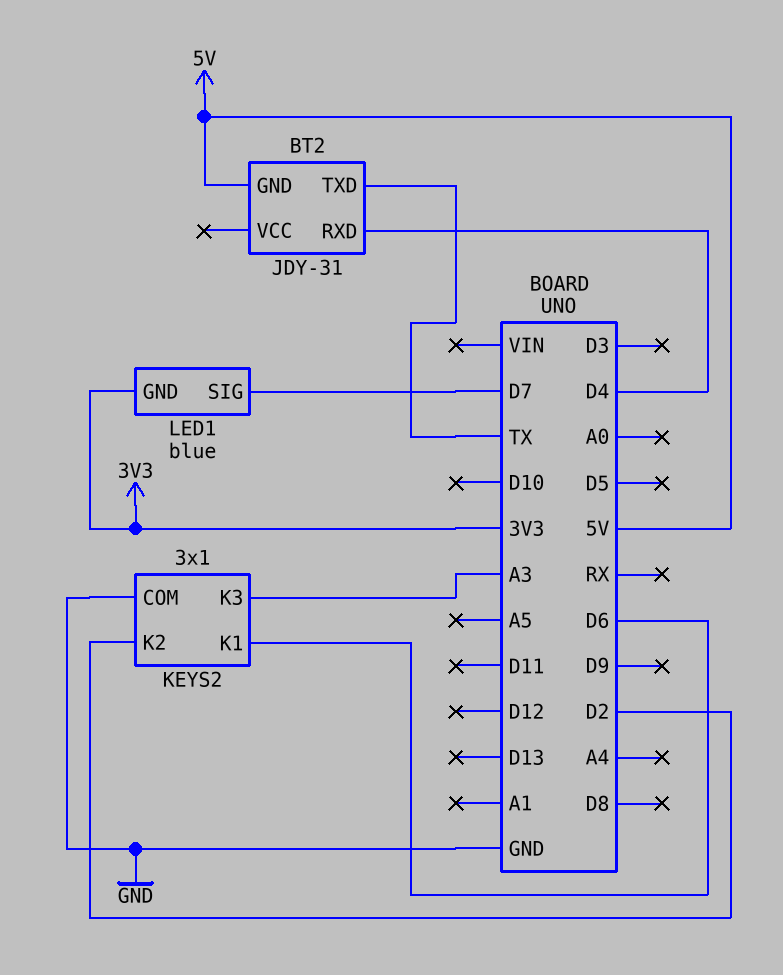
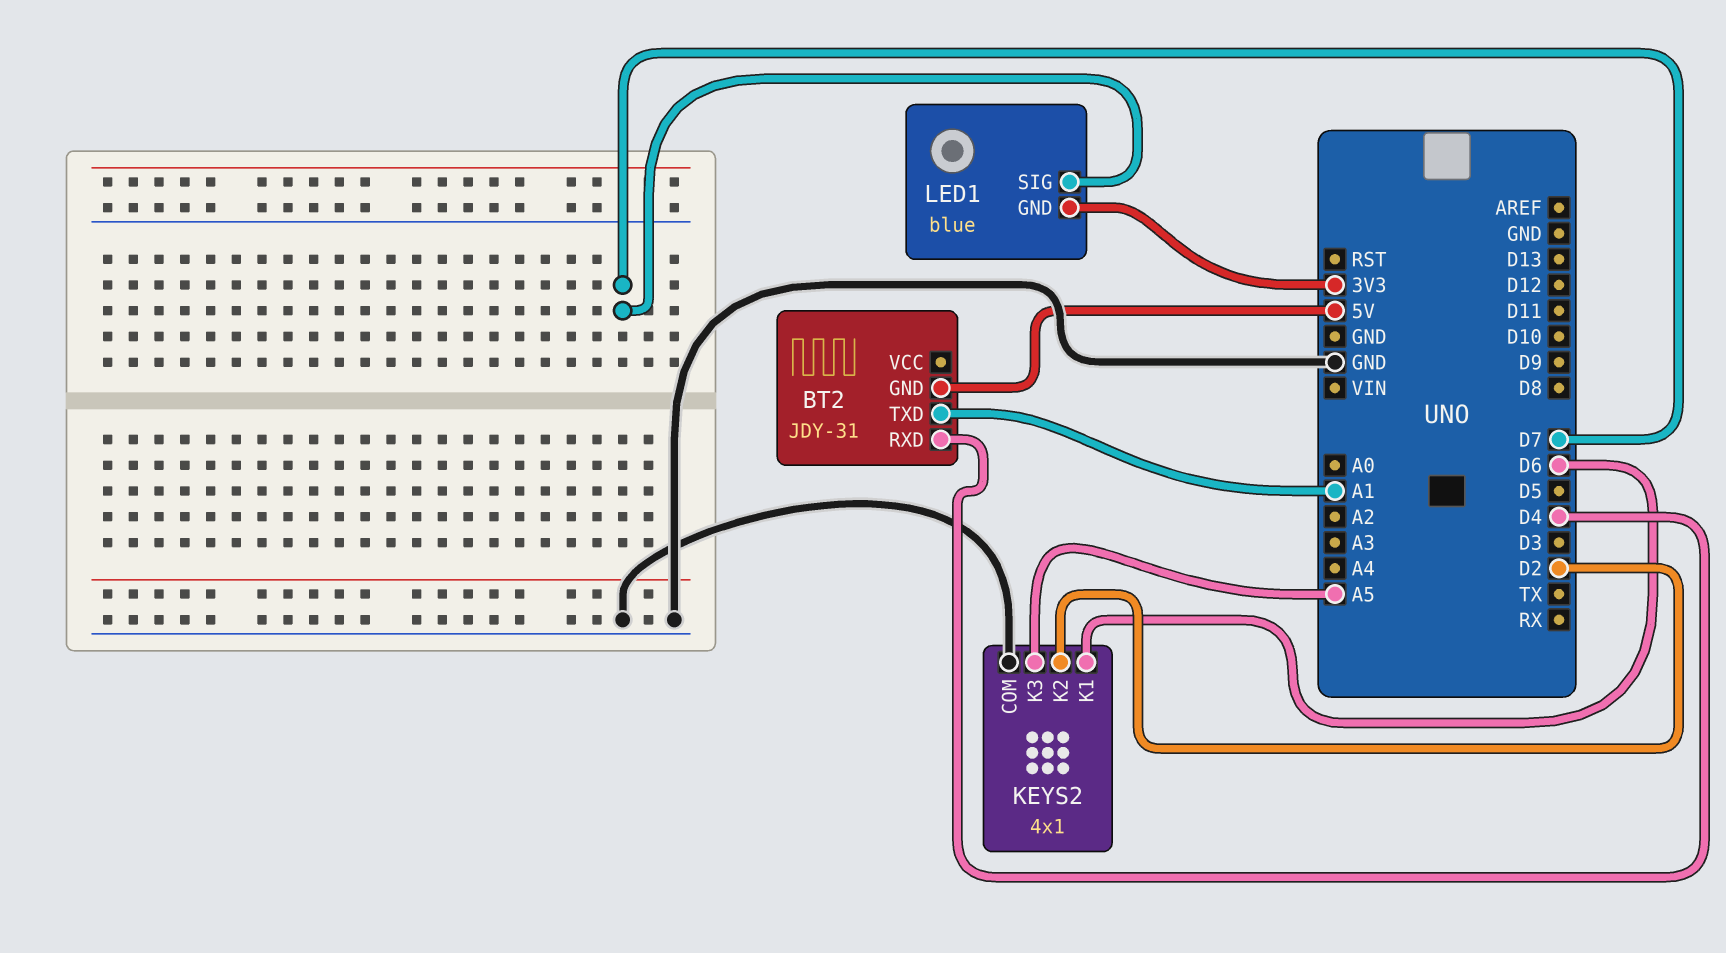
BT2 pin TXD: TX -> A1
KEYS2: 3x1 -> 4x1
KEYS2 pin K3: A3 -> A5

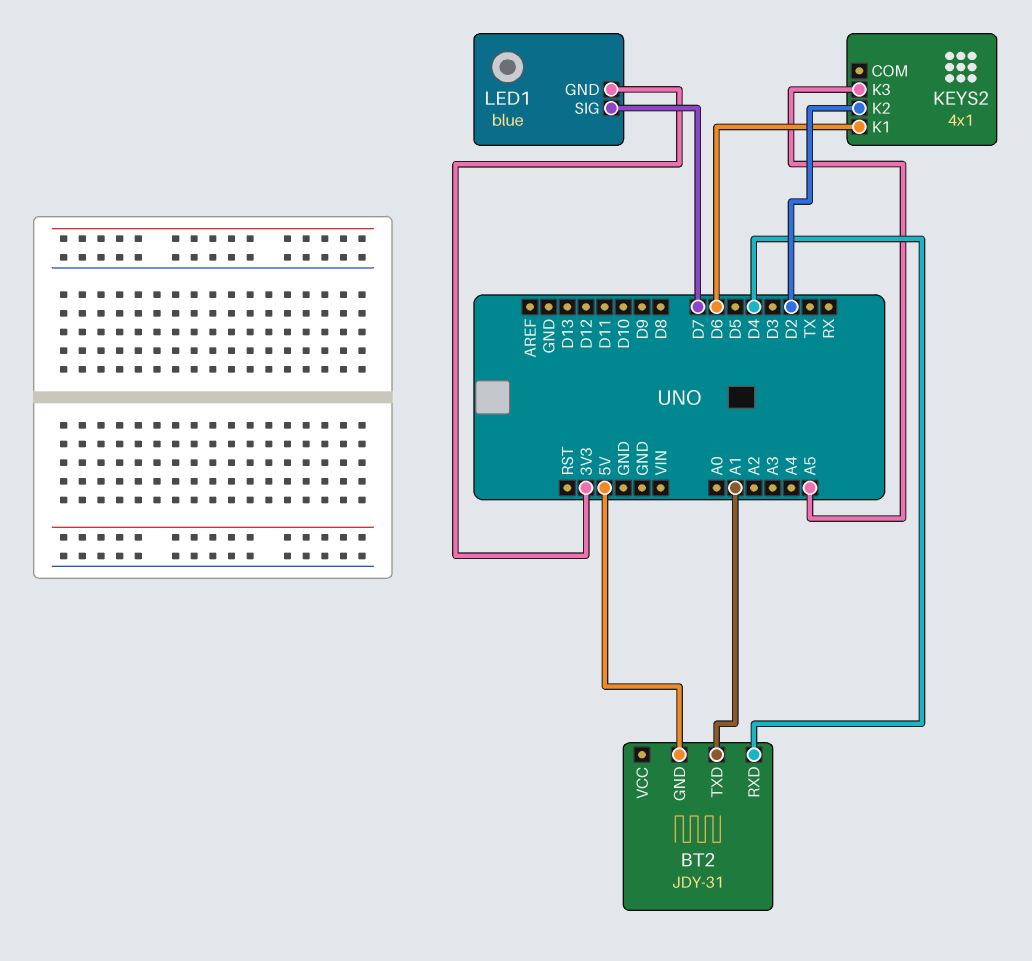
KEYS2 pin COM: GND -> none

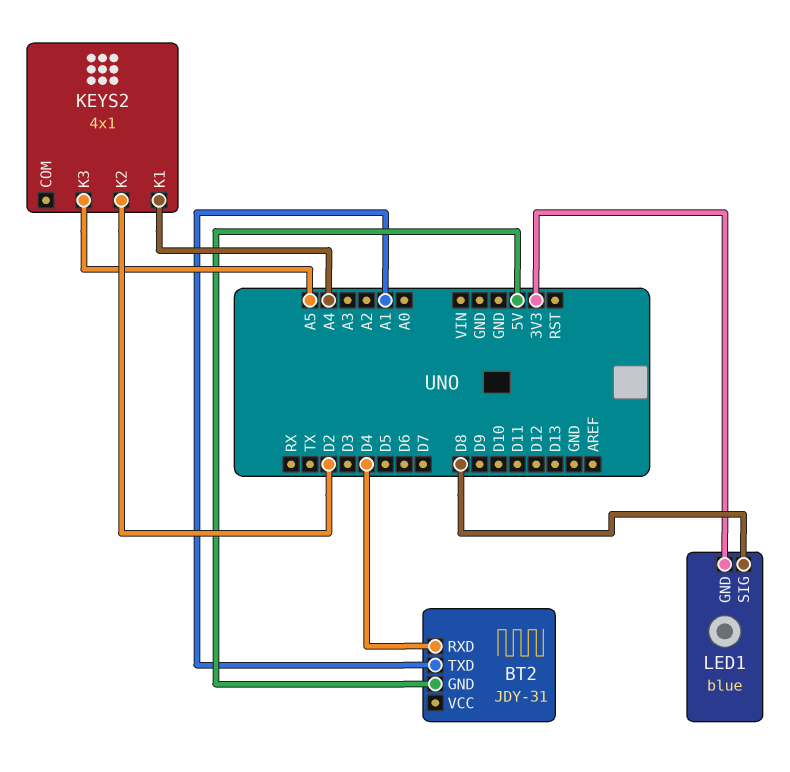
KEYS2 pin K1: D6 -> A4
LED1 pin SIG: D7 -> D8

